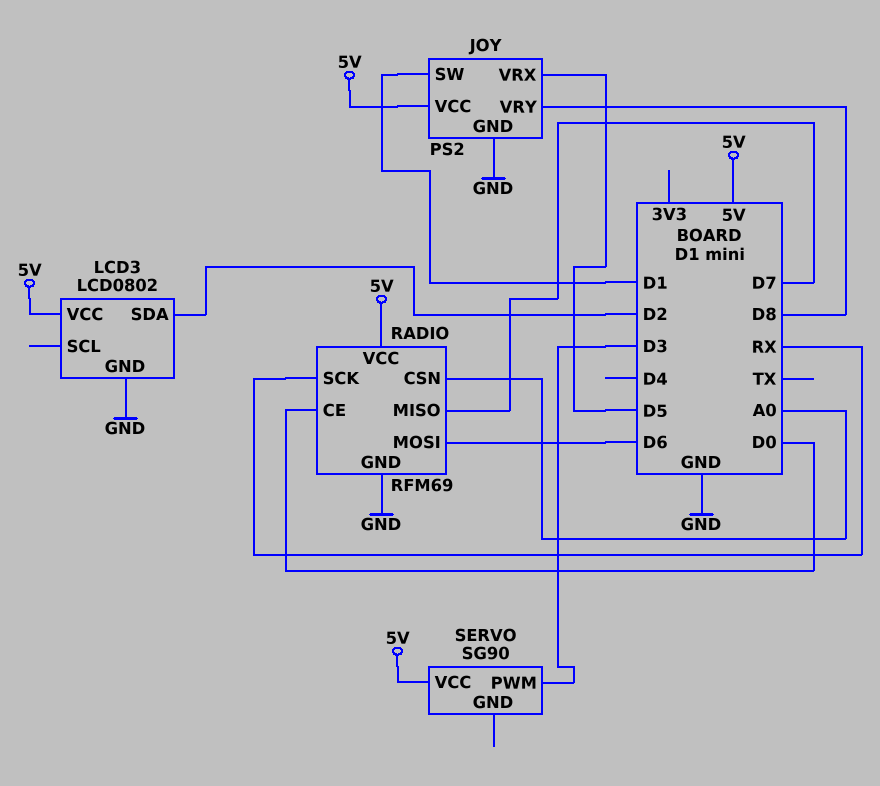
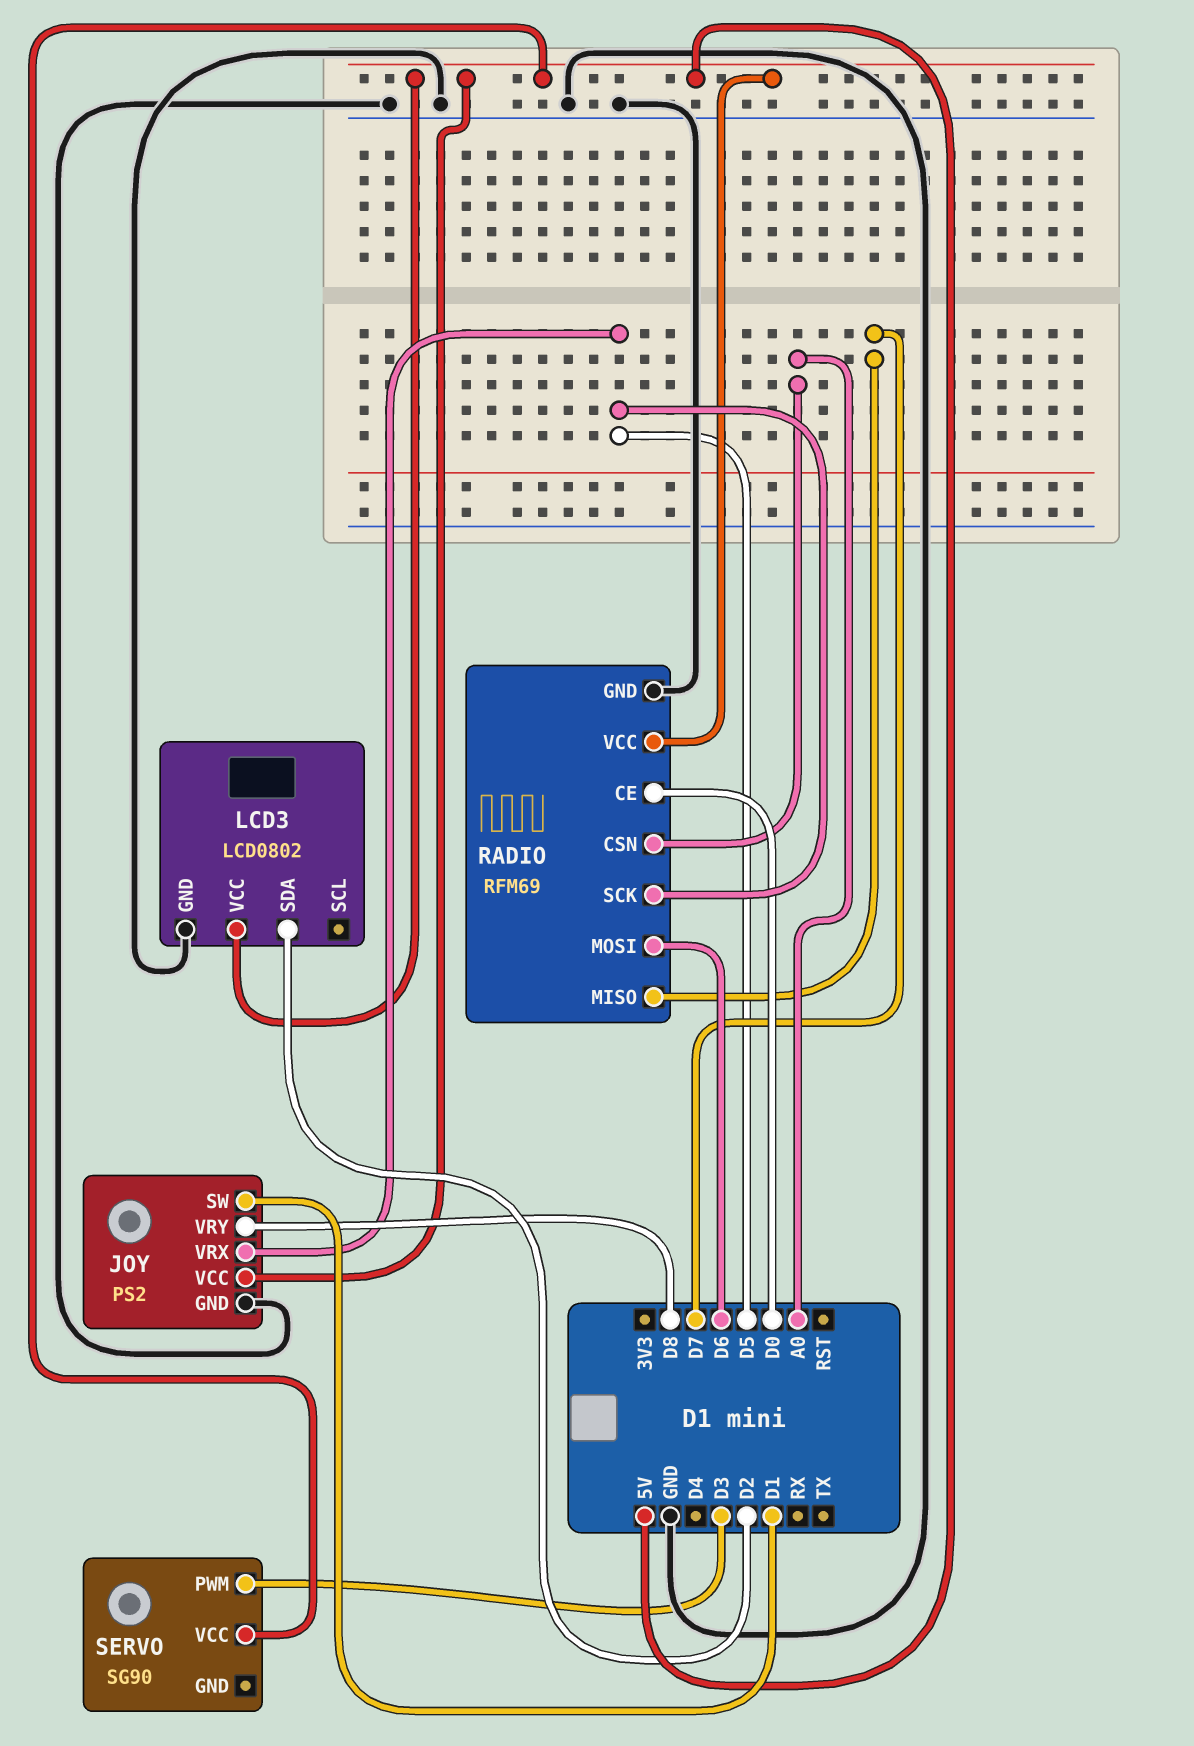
RADIO pin SCK: RX -> D5

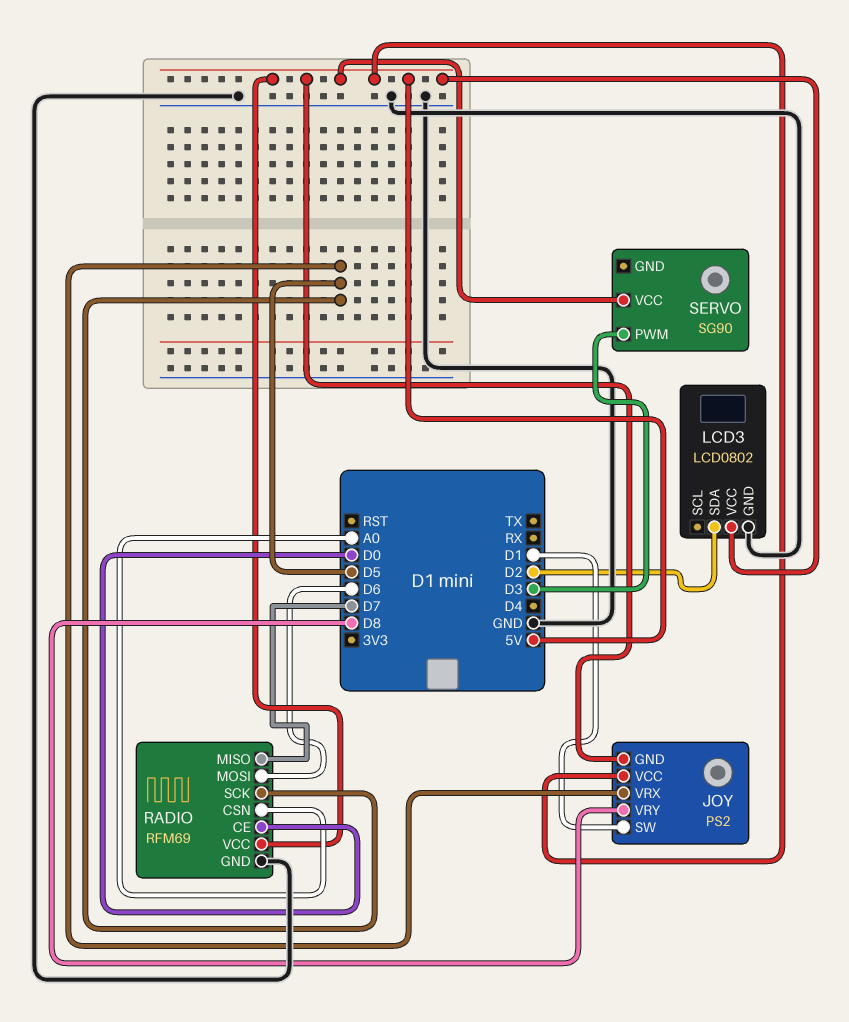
JOY pin GND: GND -> 5V

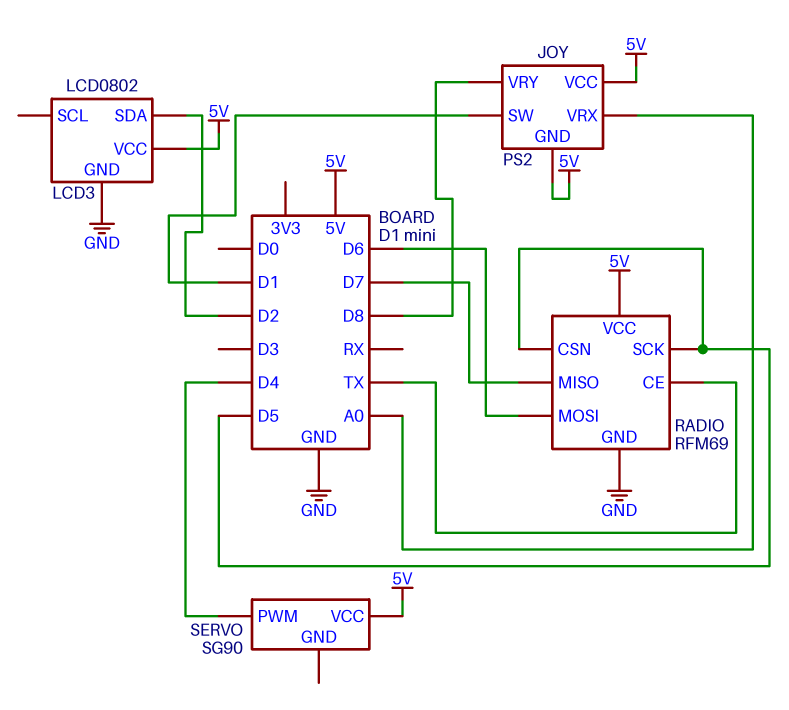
JOY pin VRX: D5 -> A0
RADIO pin CE: D0 -> TX
RADIO pin CSN: A0 -> D5
SERVO pin PWM: D3 -> D4

